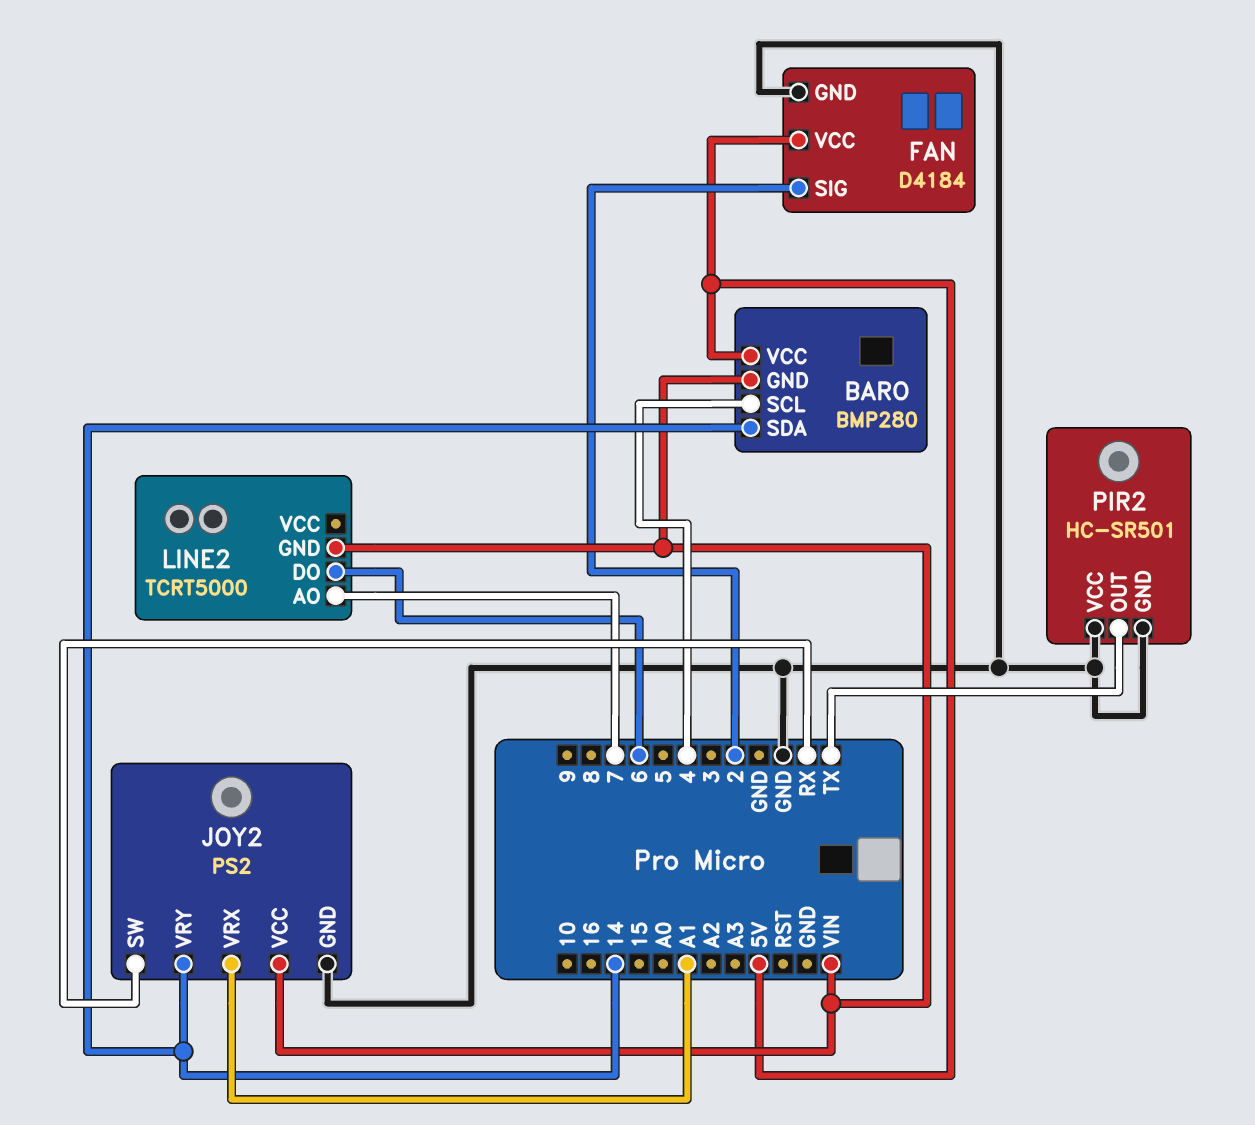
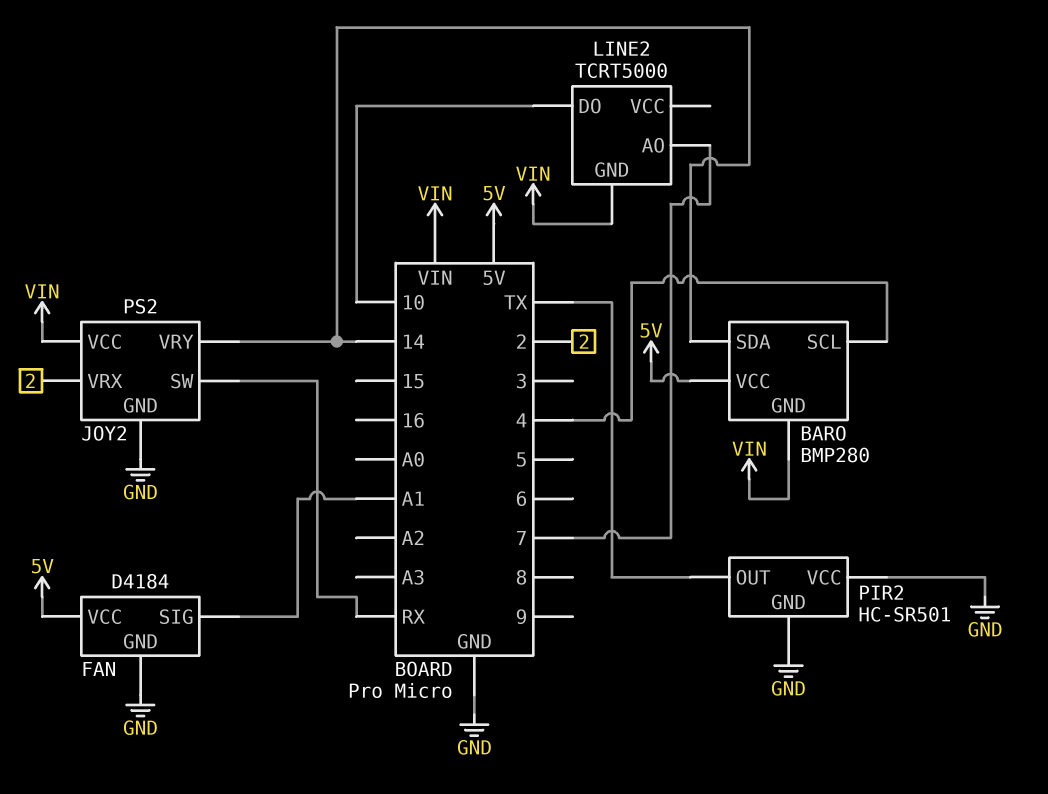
FAN pin SIG: 2 -> A1
JOY2 pin VRX: A1 -> 2
LINE2 pin DO: 6 -> 10

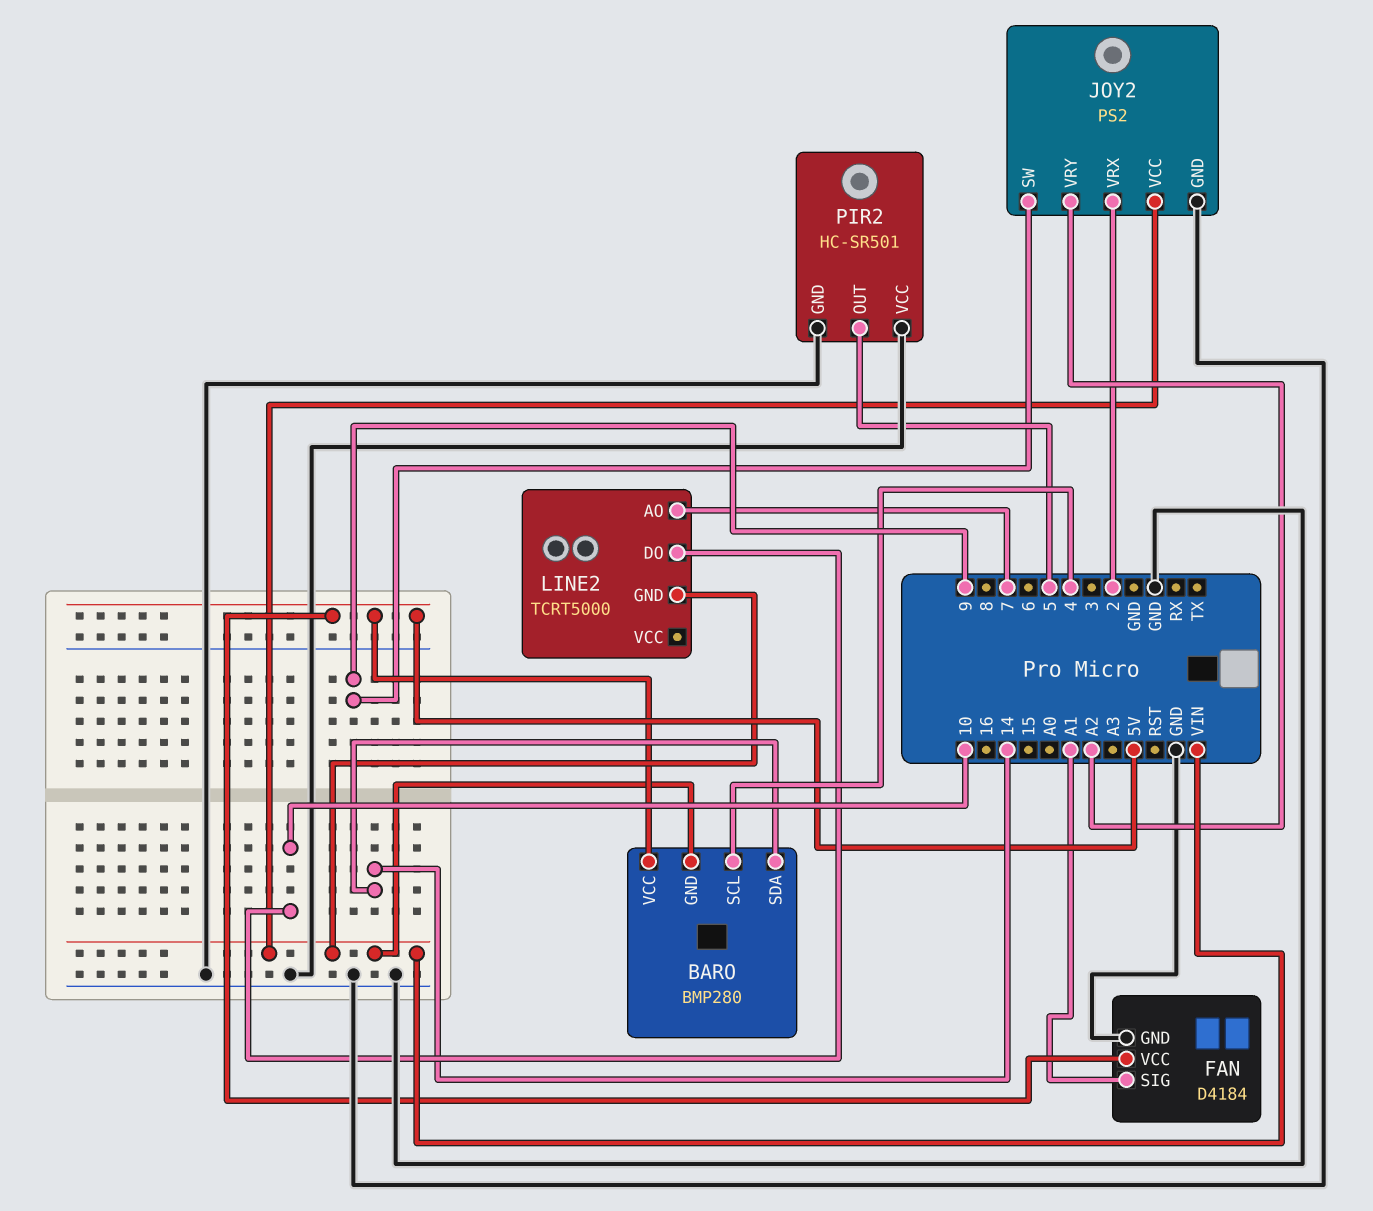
JOY2 pin SW: RX -> 9
JOY2 pin VRY: 14 -> A2
PIR2 pin OUT: TX -> 5

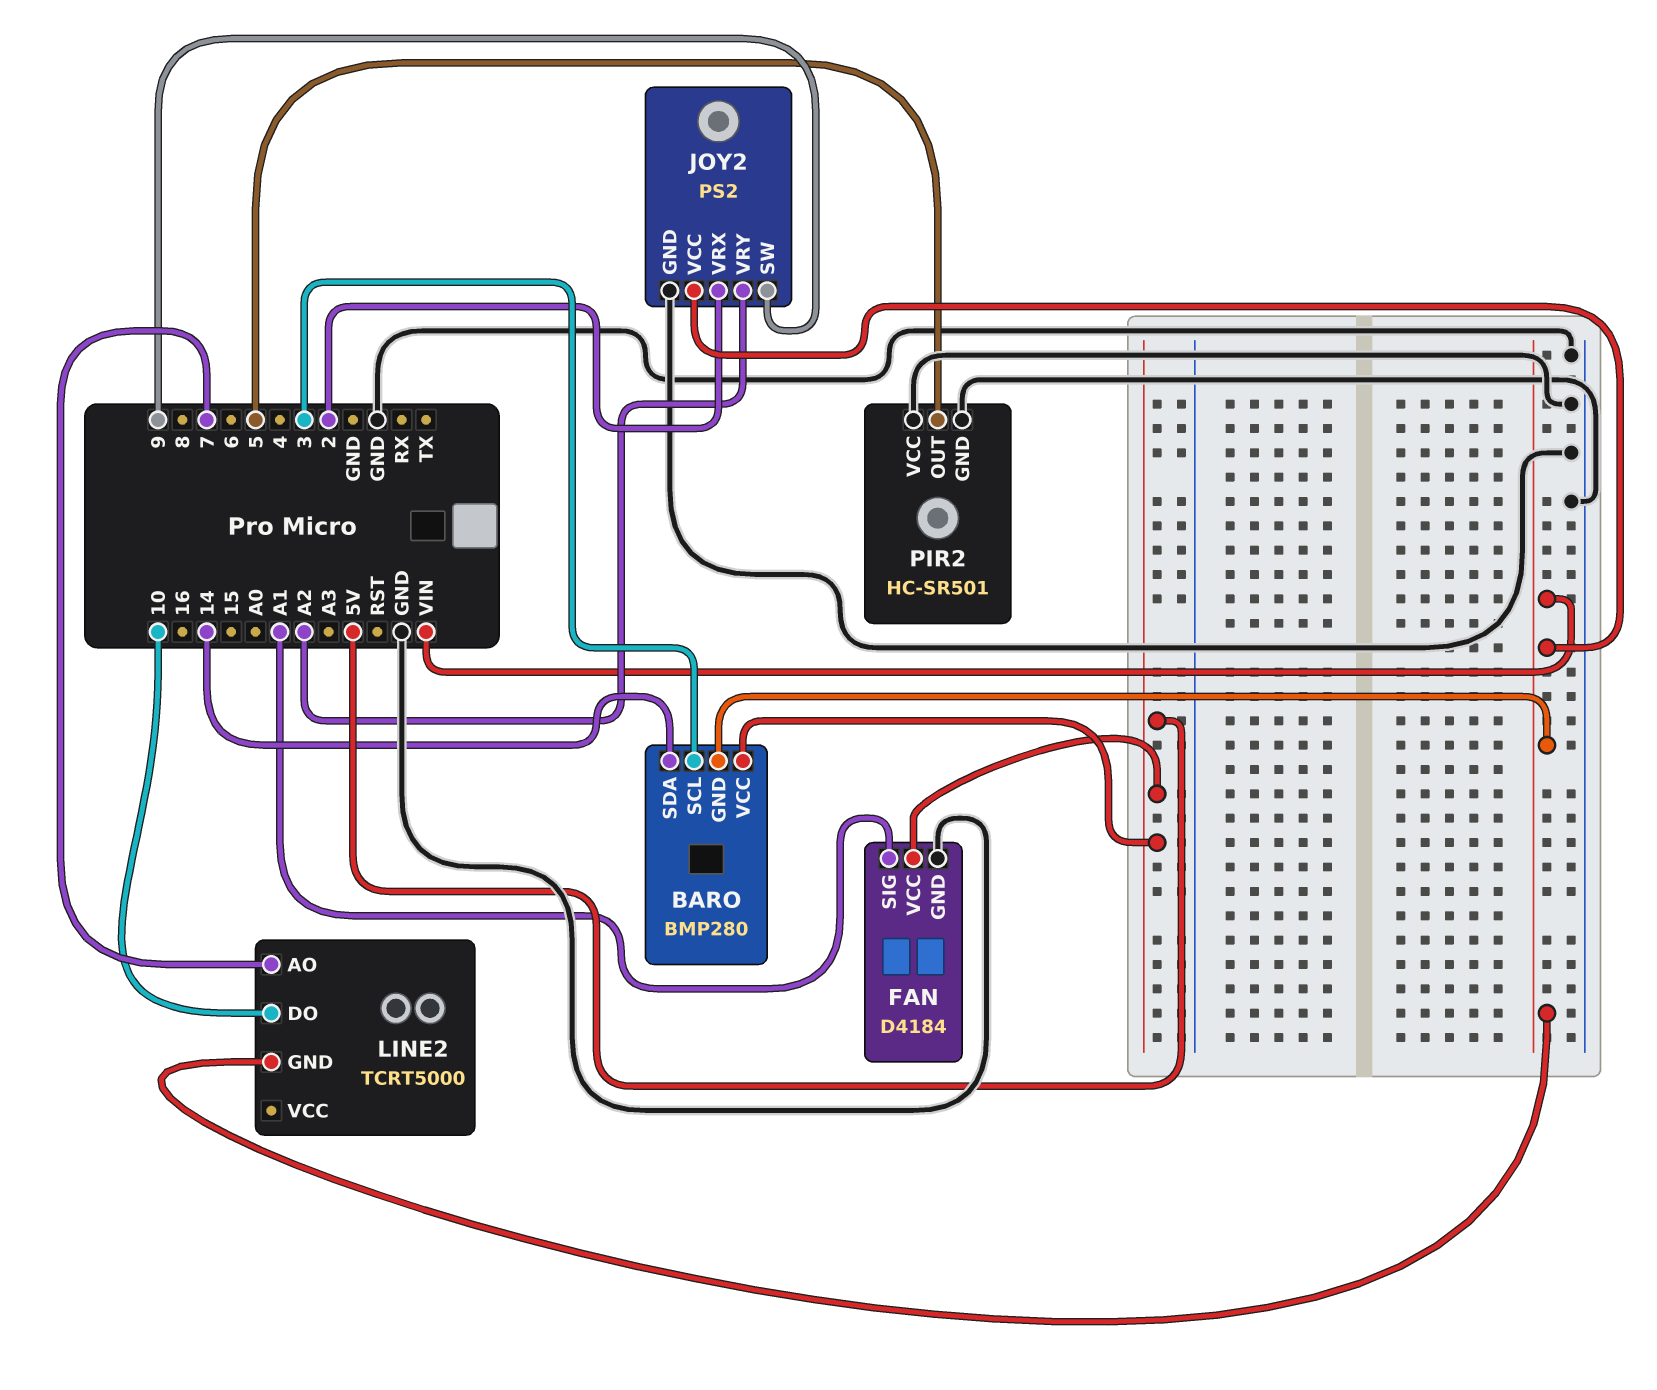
BARO pin SCL: 4 -> 3

